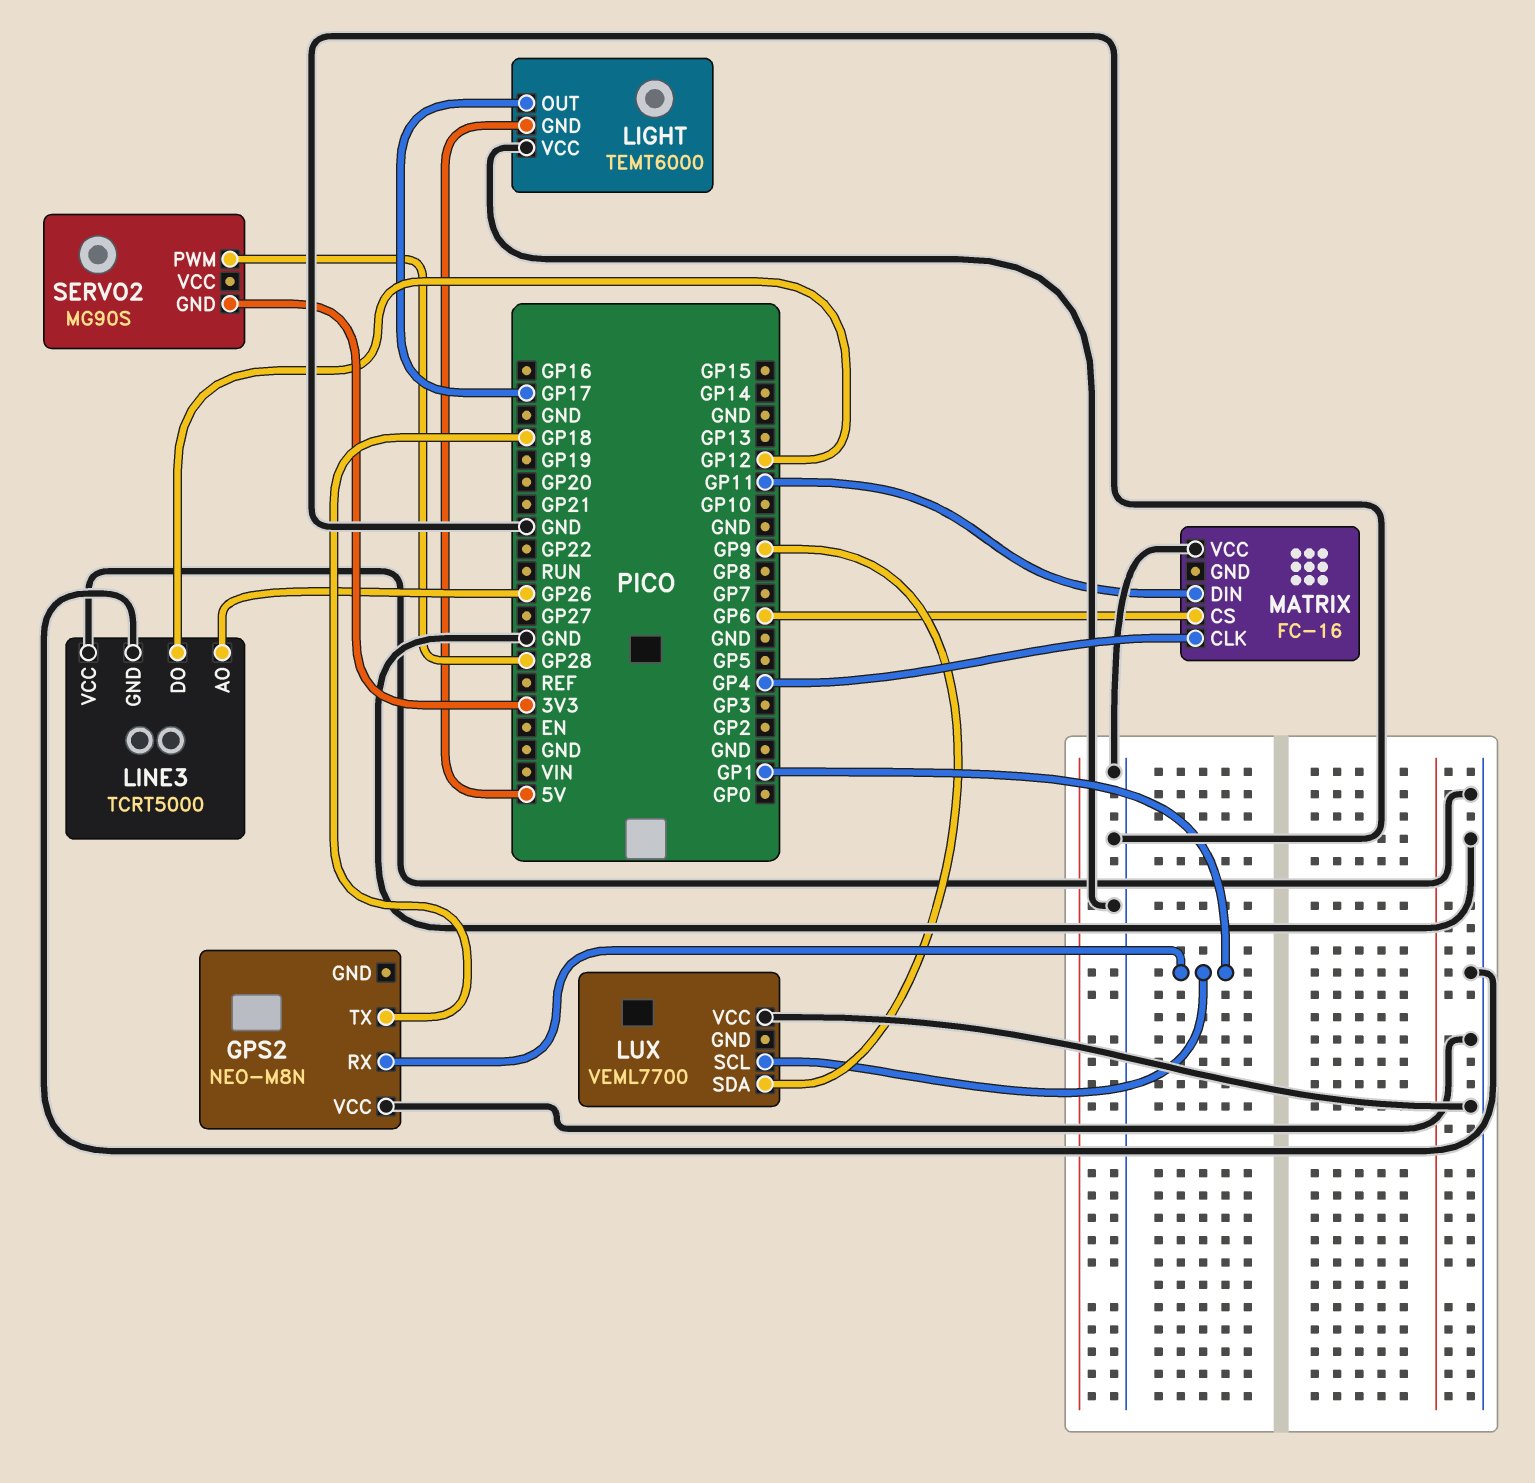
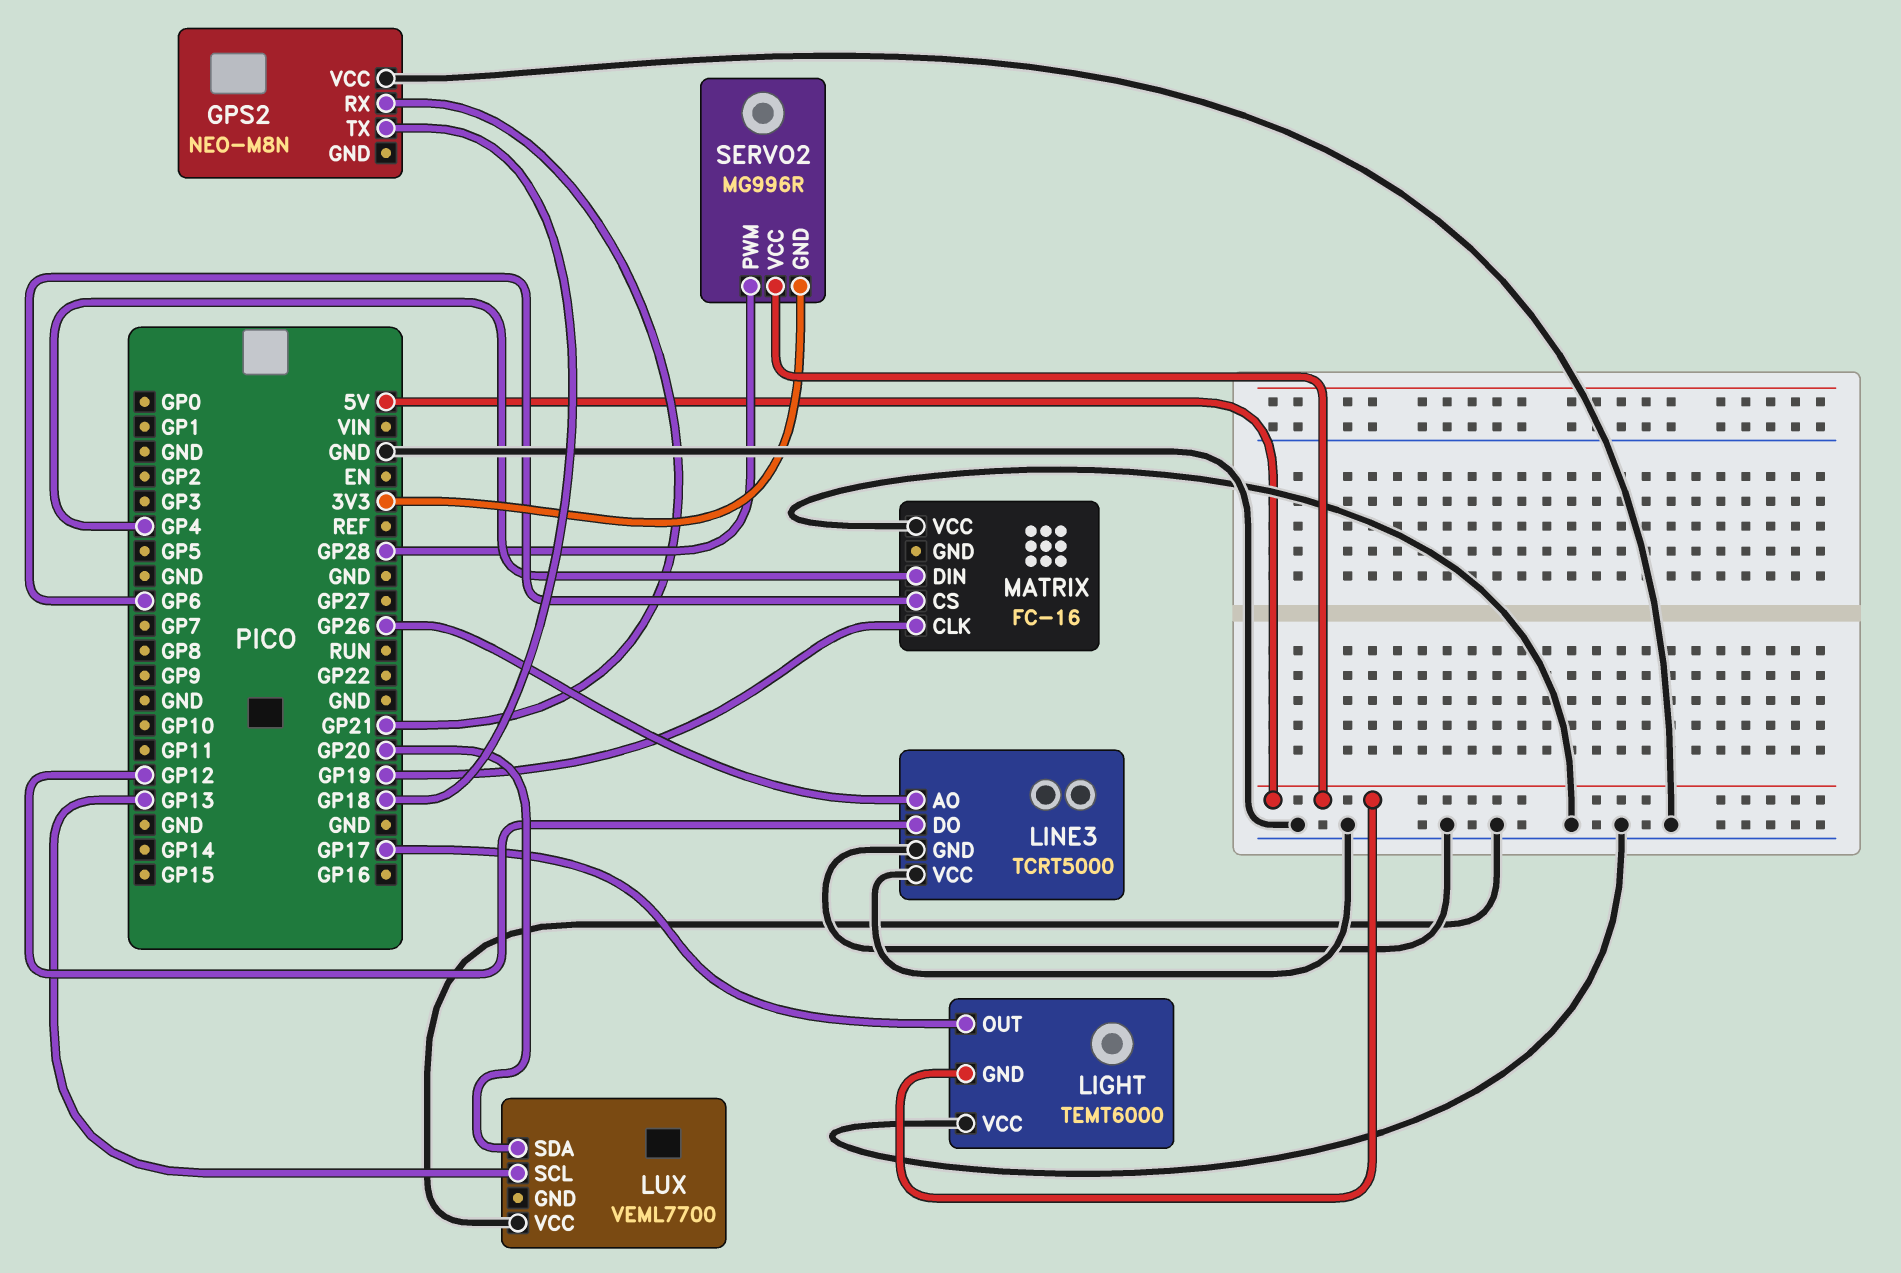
GPS2 pin RX: GP1 -> GP21
LUX pin SCL: GP1 -> GP13
LUX pin SDA: GP9 -> GP20
MATRIX pin CLK: GP4 -> GP19
MATRIX pin DIN: GP11 -> GP4
SERVO2: MG90S -> MG996R
SERVO2 pin VCC: none -> 5V

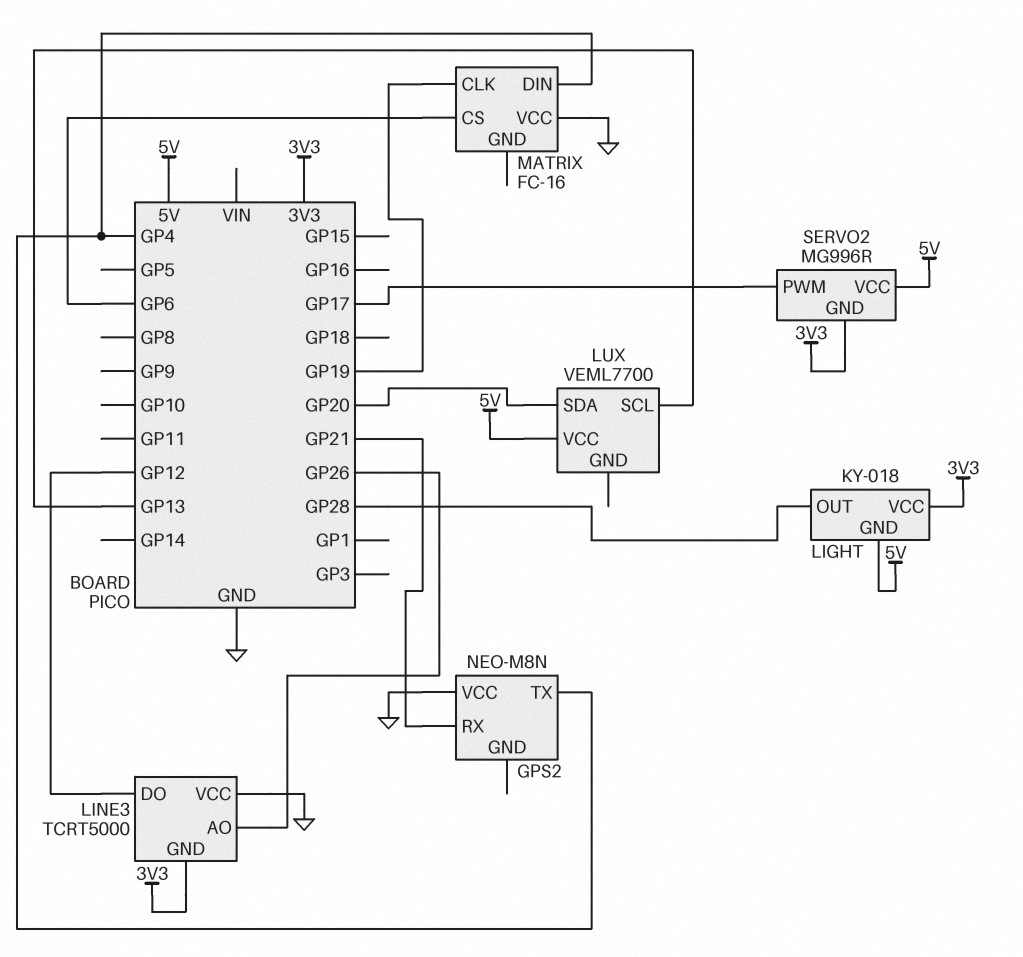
GPS2 pin TX: GP18 -> GP4
LIGHT: TEMT6000 -> KY-018
LIGHT pin OUT: GP17 -> GP28
LIGHT pin VCC: GND -> 3V3
LINE3 pin GND: GND -> 3V3
LUX pin VCC: GND -> 5V
SERVO2 pin PWM: GP28 -> GP17

